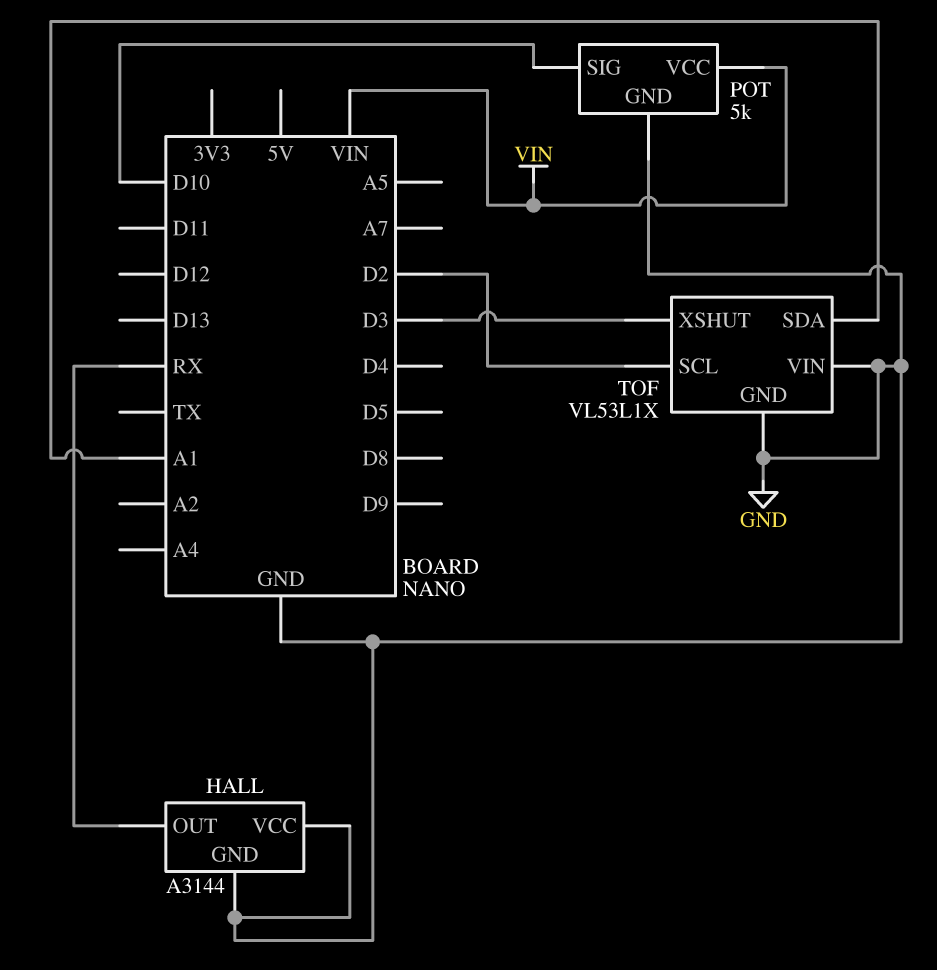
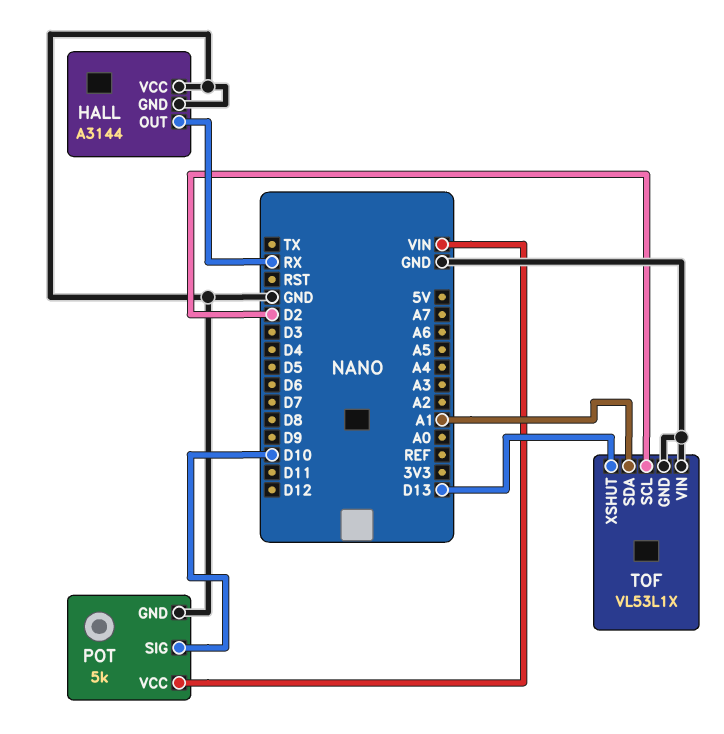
TOF pin XSHUT: D3 -> D13

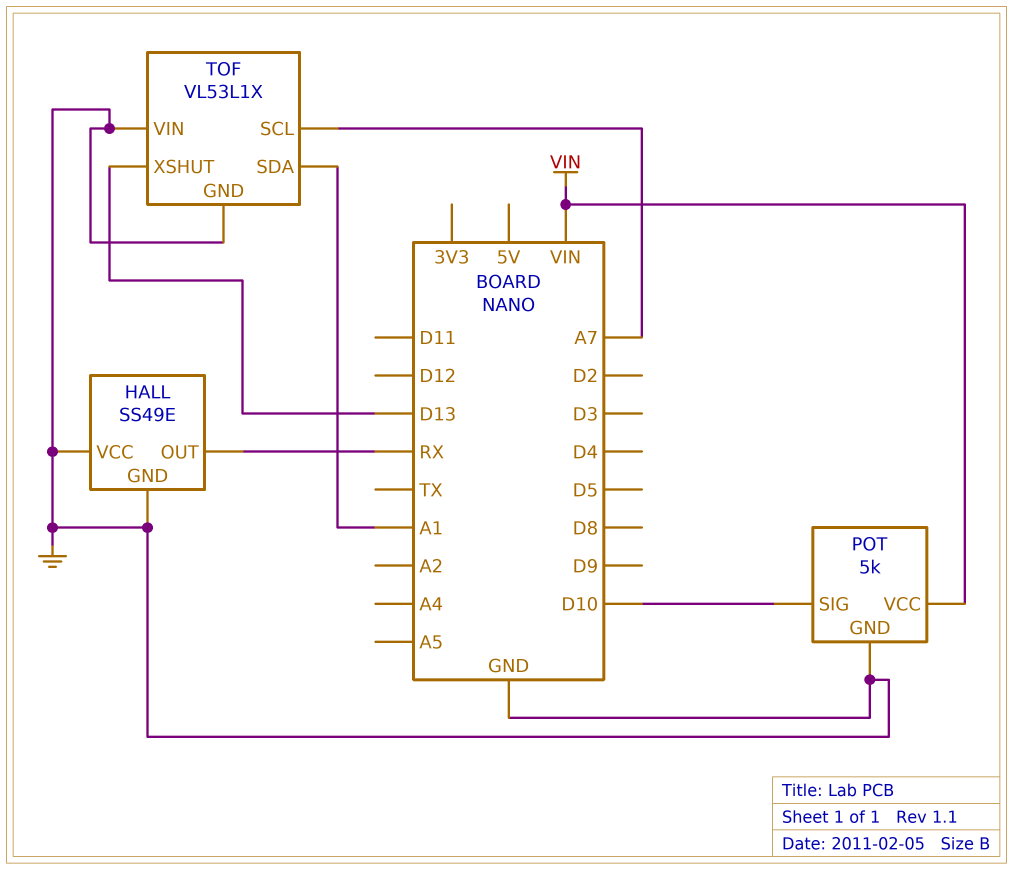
HALL: A3144 -> SS49E
TOF pin SCL: D2 -> A7

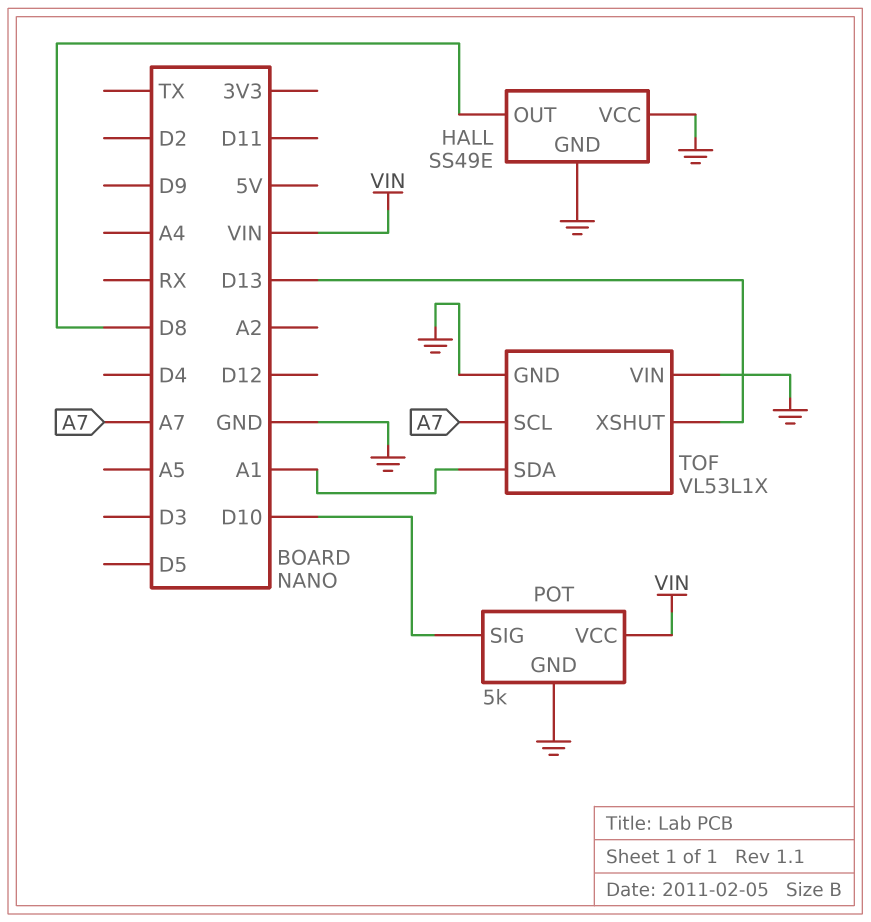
HALL pin OUT: RX -> D8

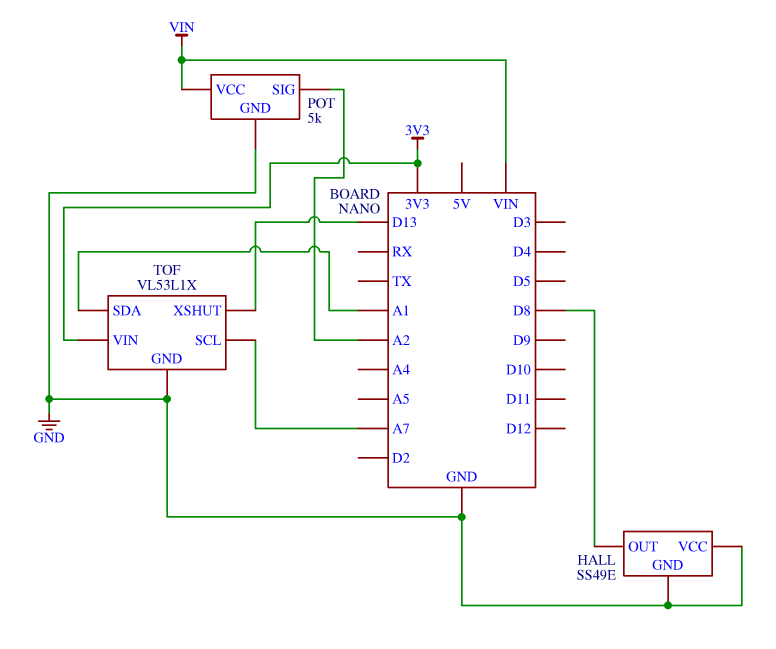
POT pin SIG: D10 -> A2
TOF pin VIN: GND -> 3V3

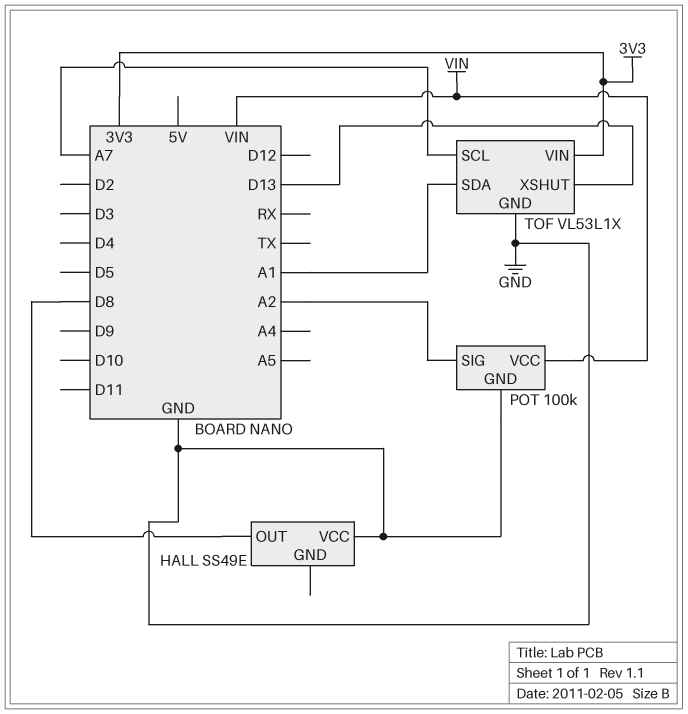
HALL pin GND: GND -> none
POT: 5k -> 100k

